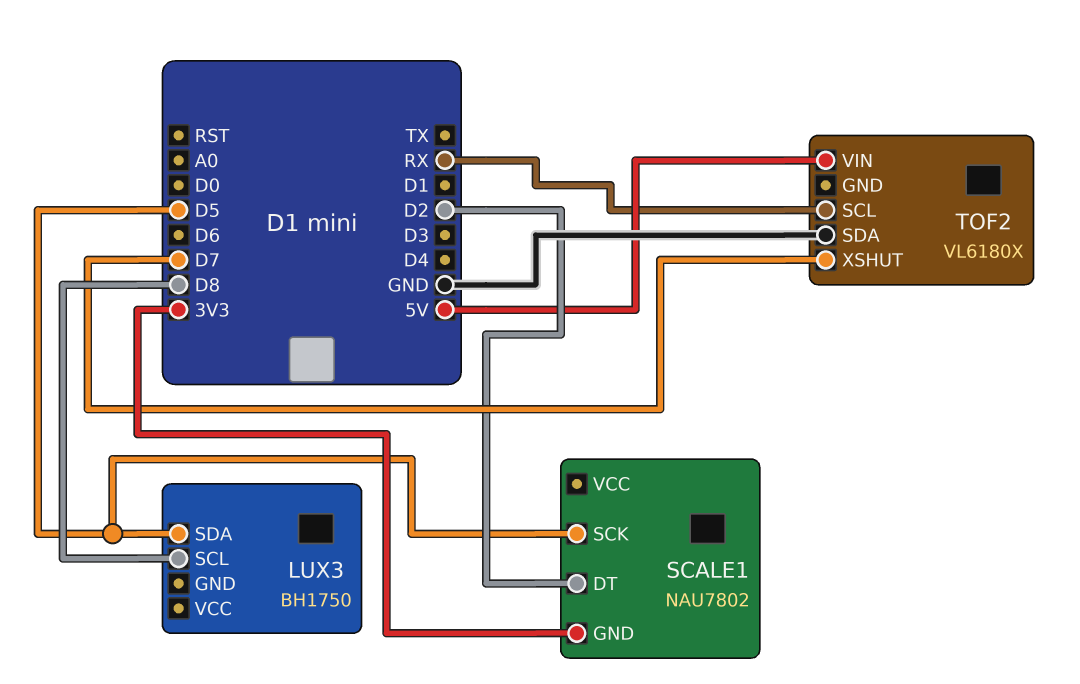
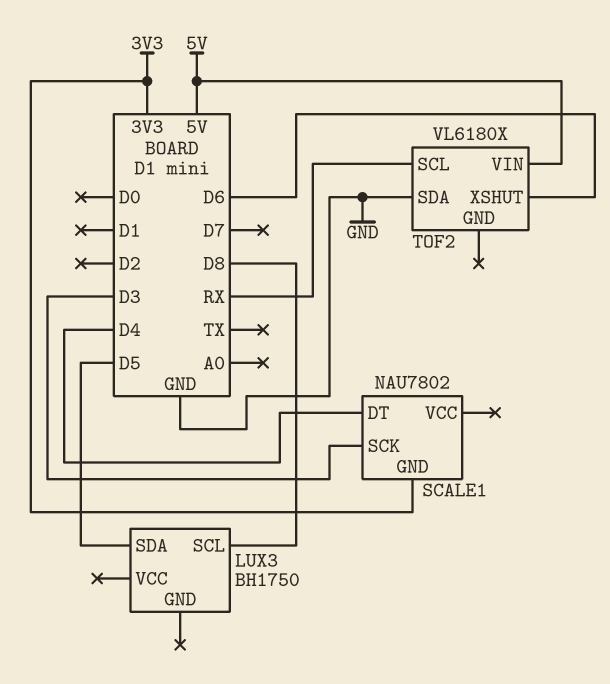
SCALE1 pin DT: D2 -> D4
SCALE1 pin SCK: D5 -> D3
TOF2 pin XSHUT: D7 -> D6

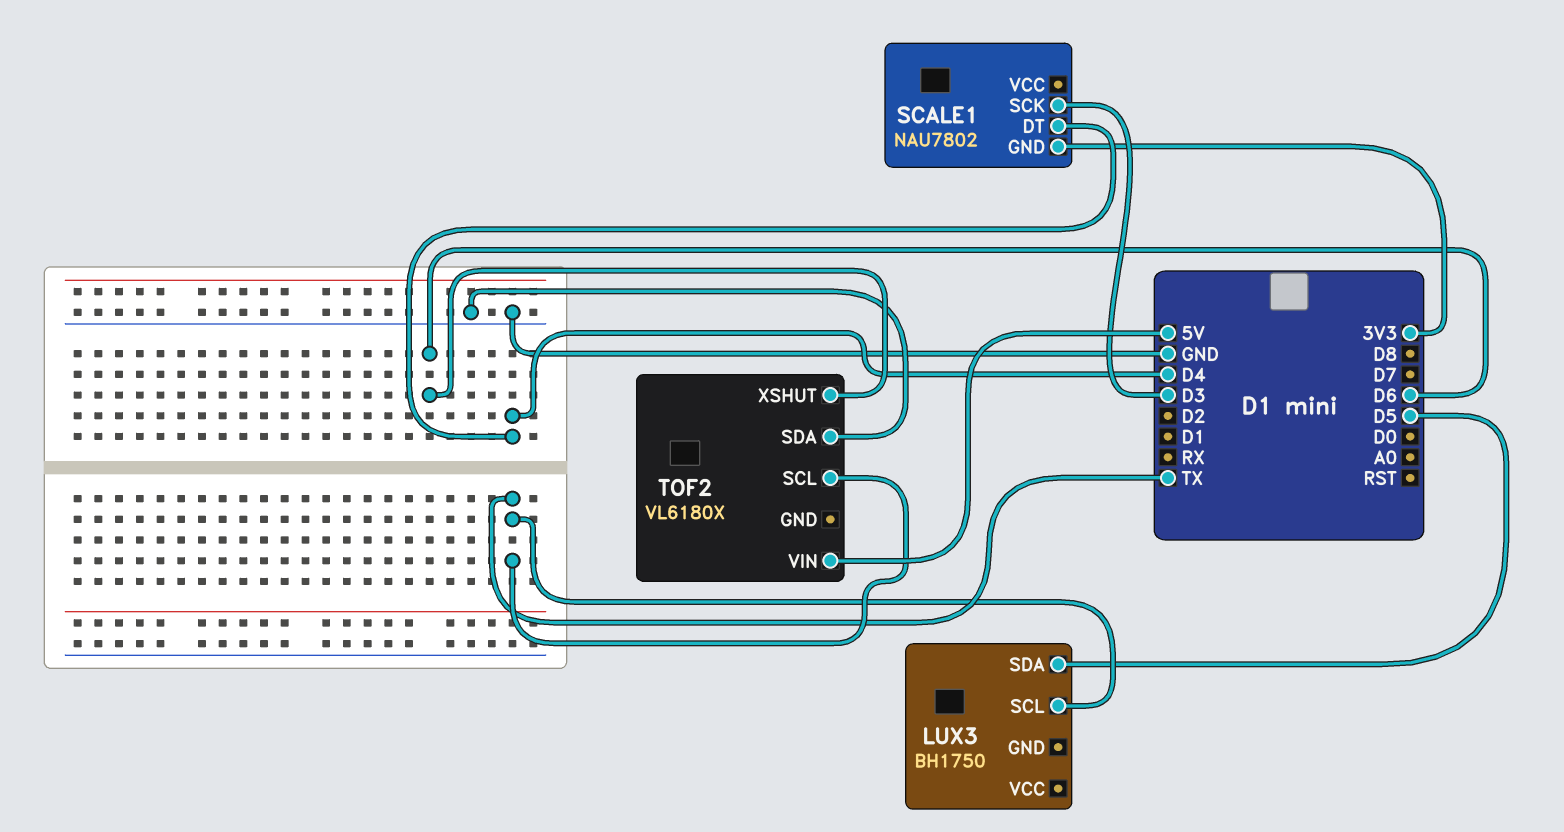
LUX3 pin SCL: D8 -> TX
TOF2 pin SCL: RX -> TX

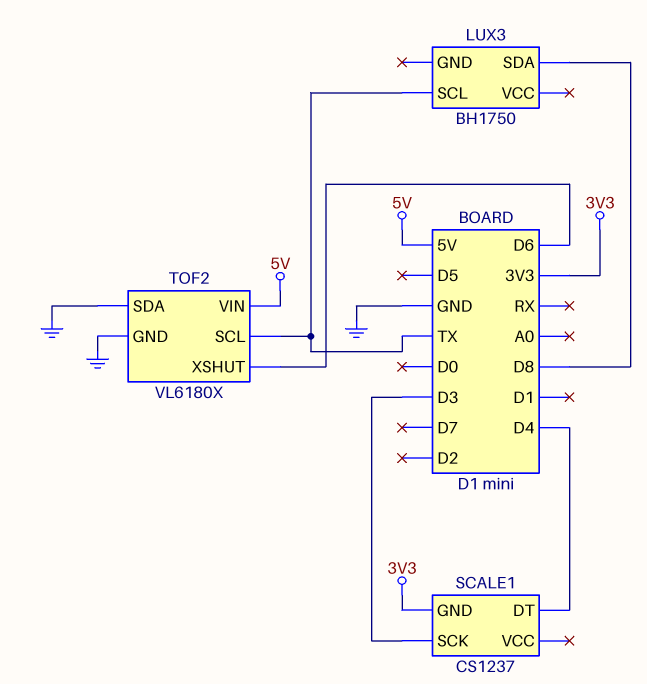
LUX3 pin SDA: D5 -> D8
SCALE1: NAU7802 -> CS1237
TOF2 pin GND: none -> GND

